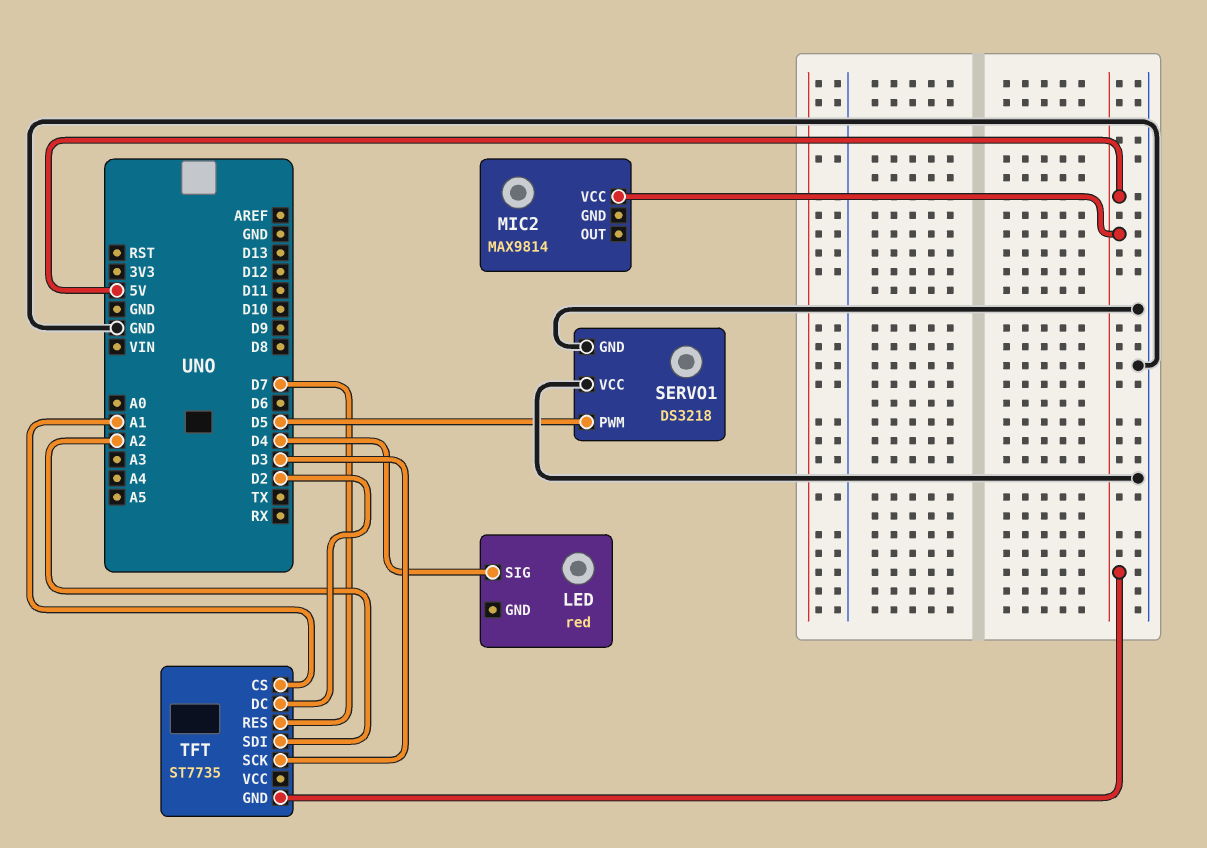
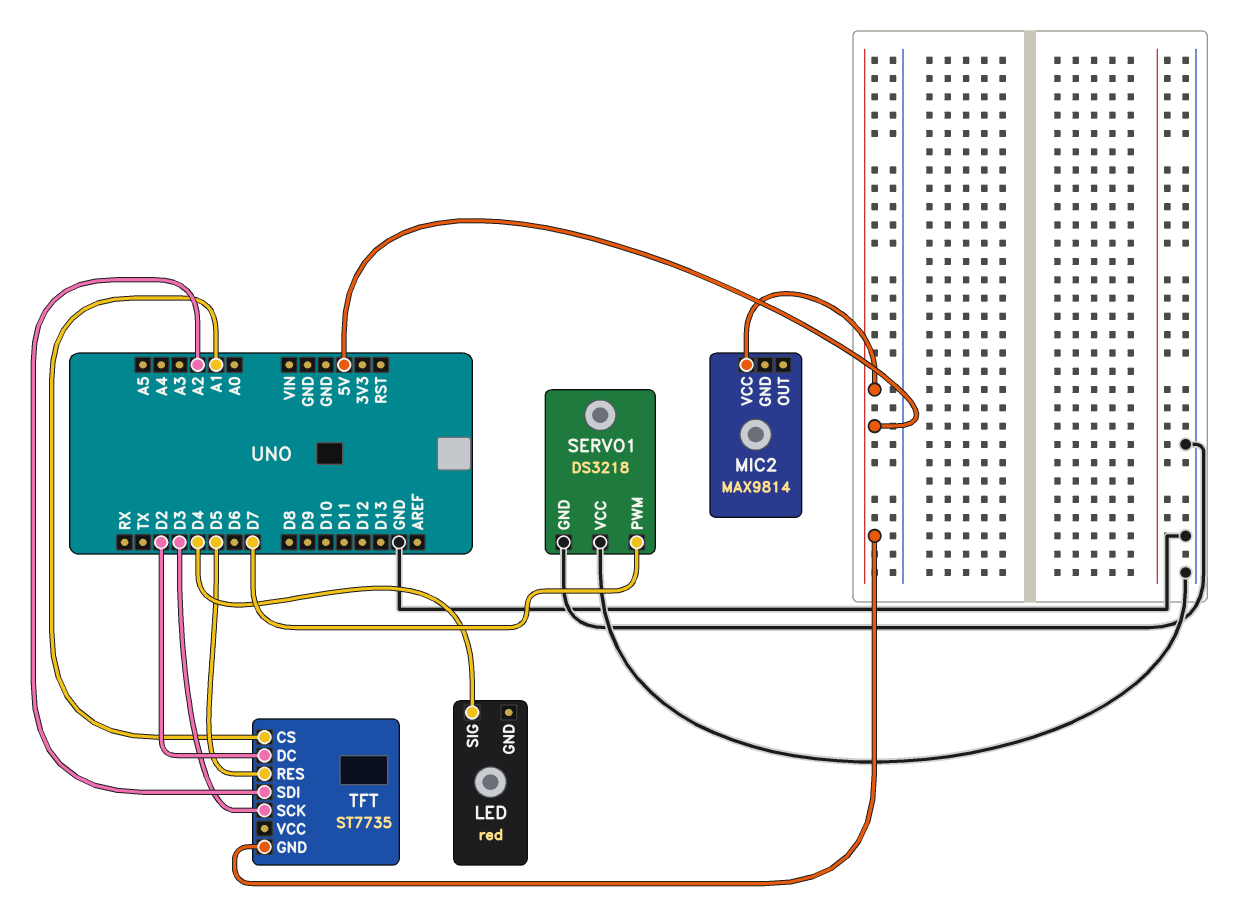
SERVO1 pin PWM: D5 -> D7
TFT pin RES: D7 -> D5

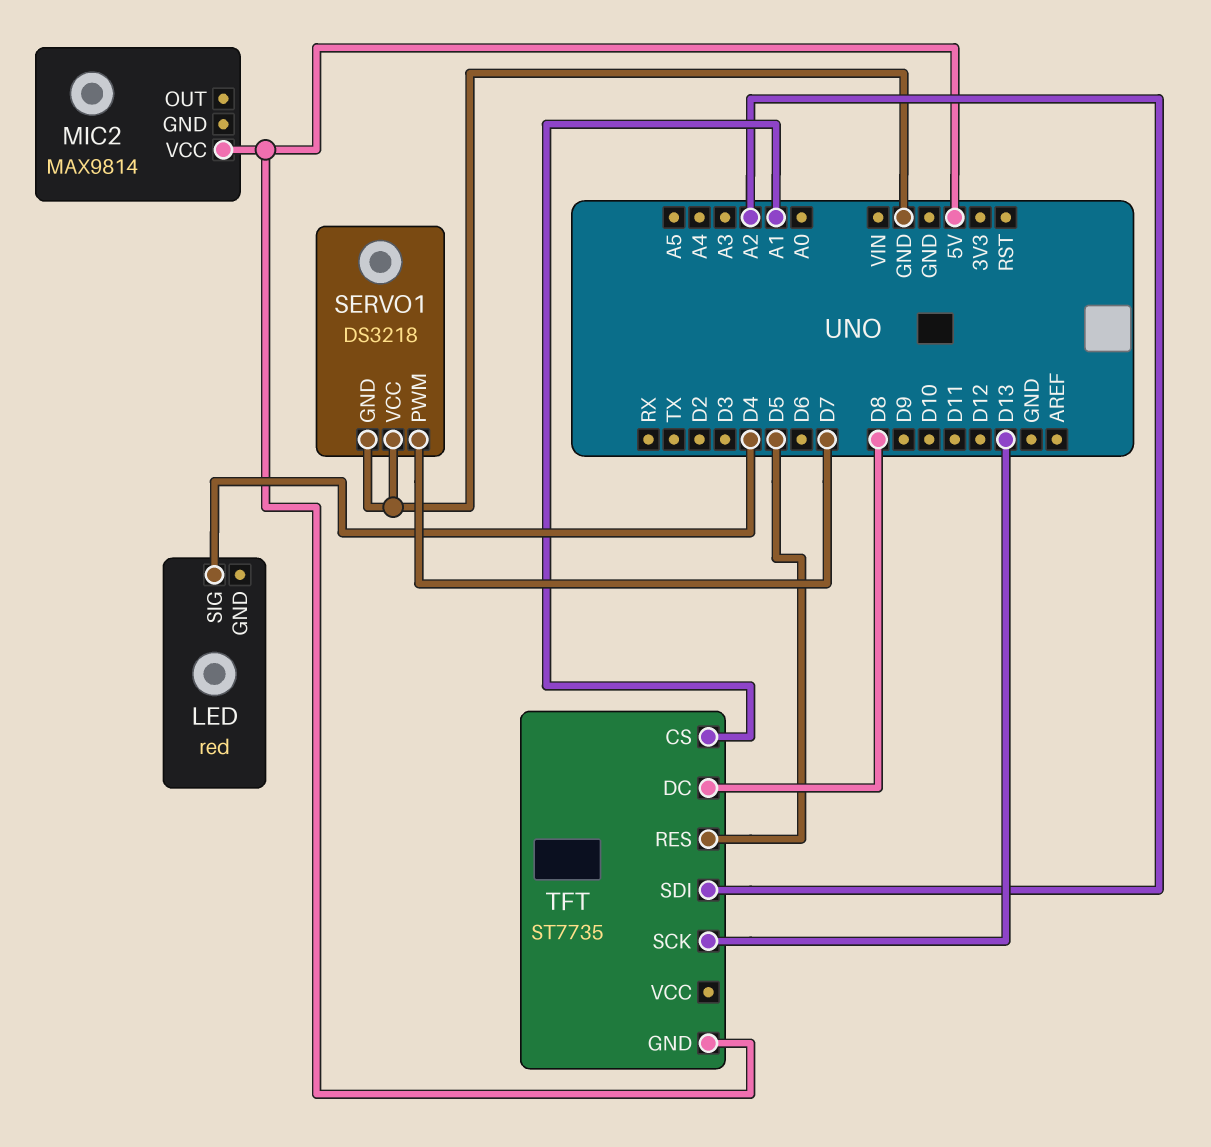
TFT pin DC: D2 -> D8
TFT pin SCK: D3 -> D13

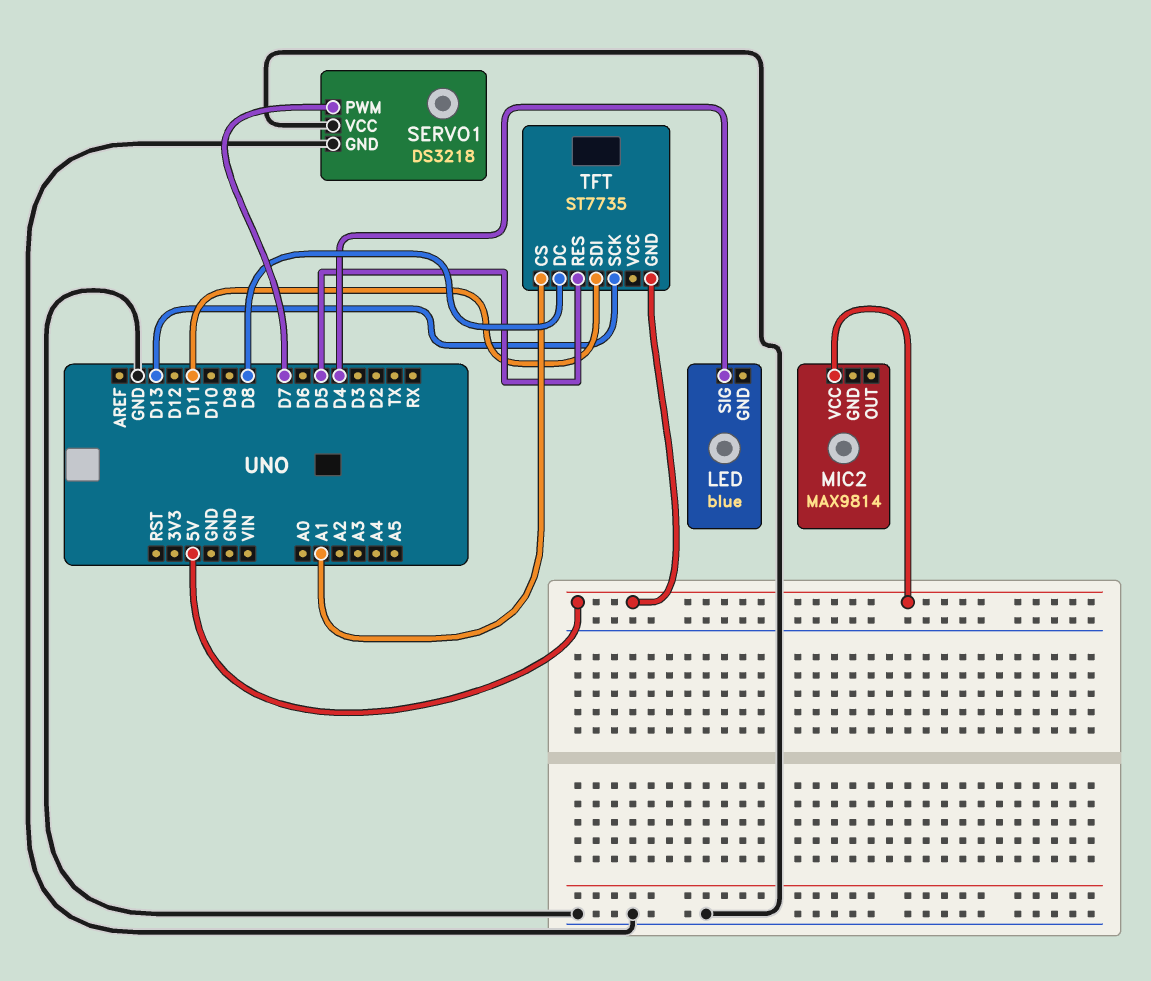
LED: red -> blue
TFT pin SDI: A2 -> D11

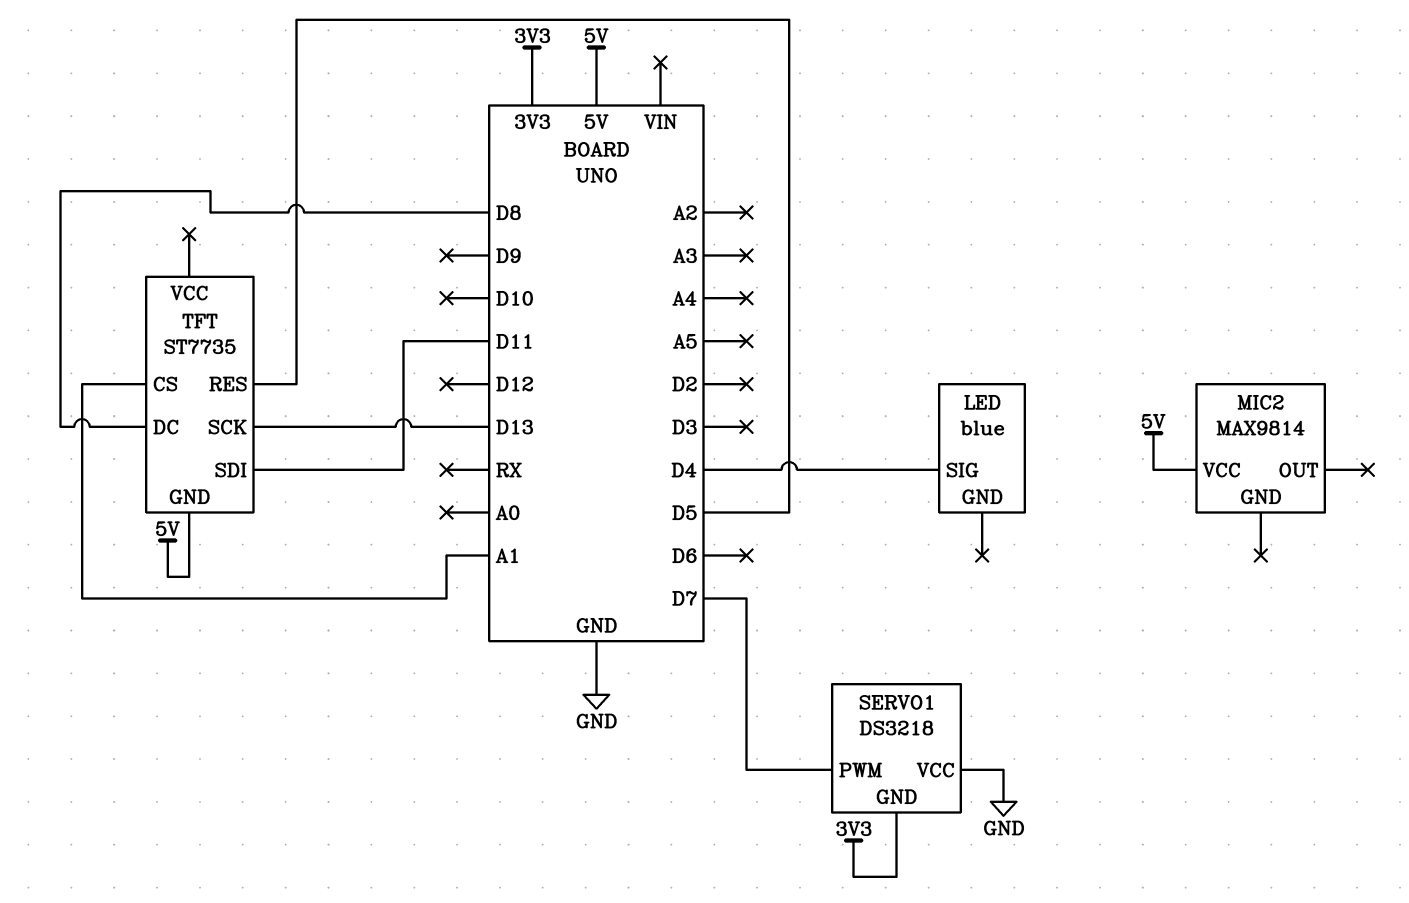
SERVO1 pin GND: GND -> 3V3

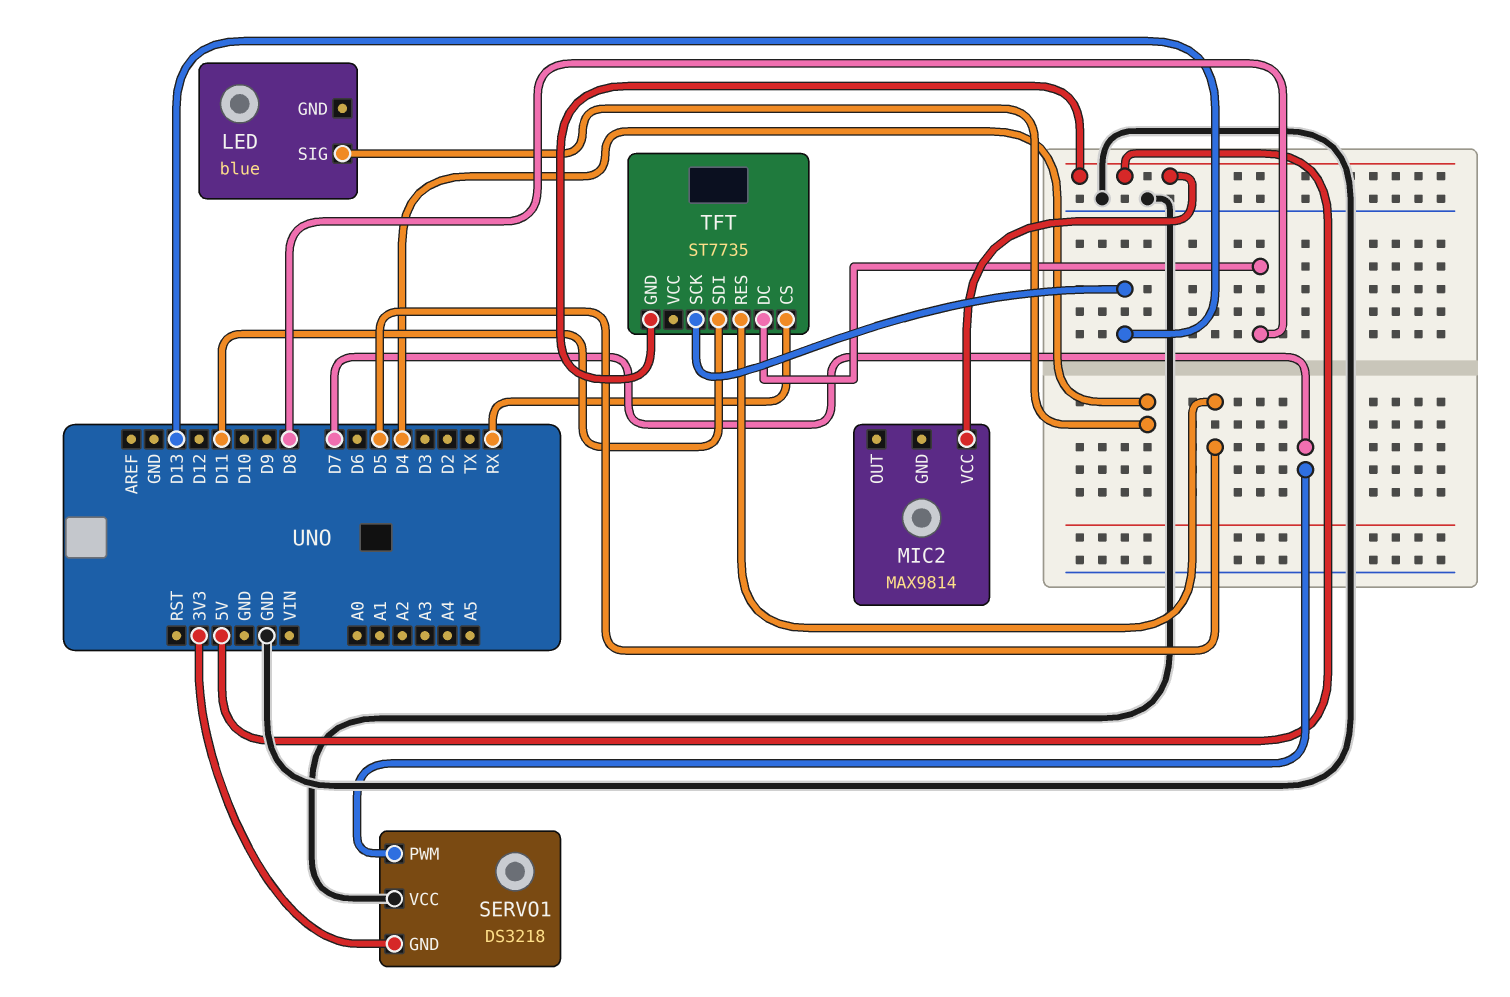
TFT pin CS: A1 -> RX

